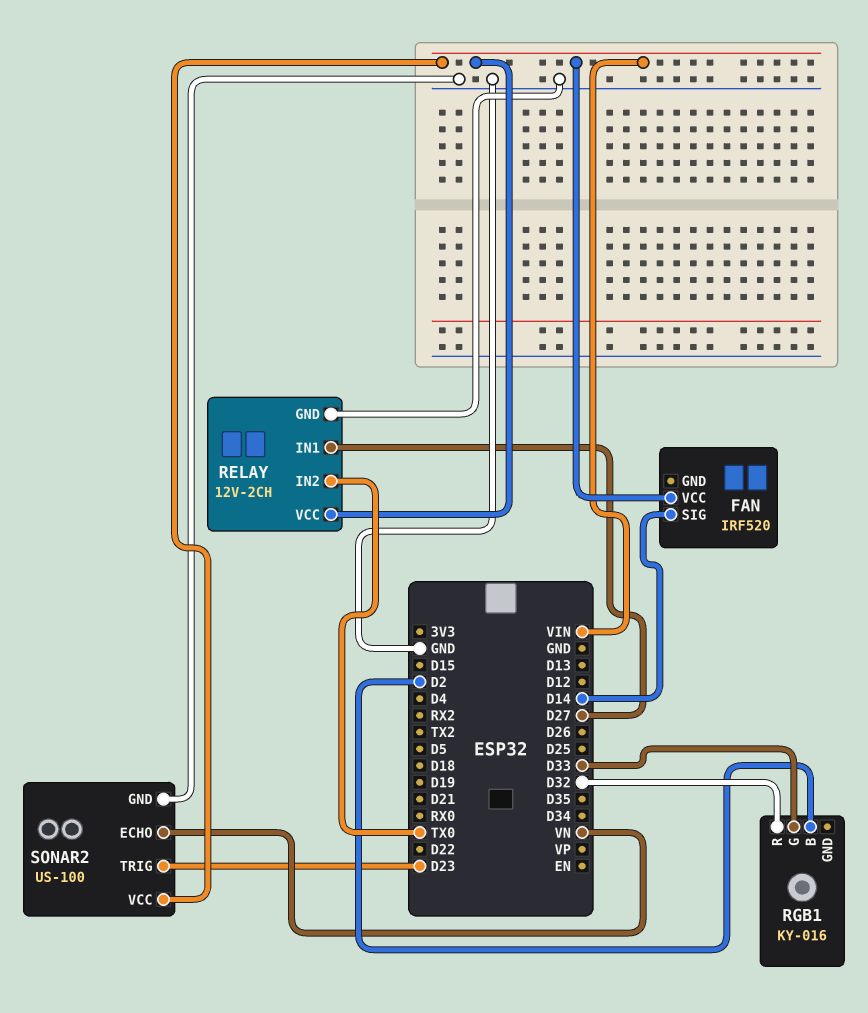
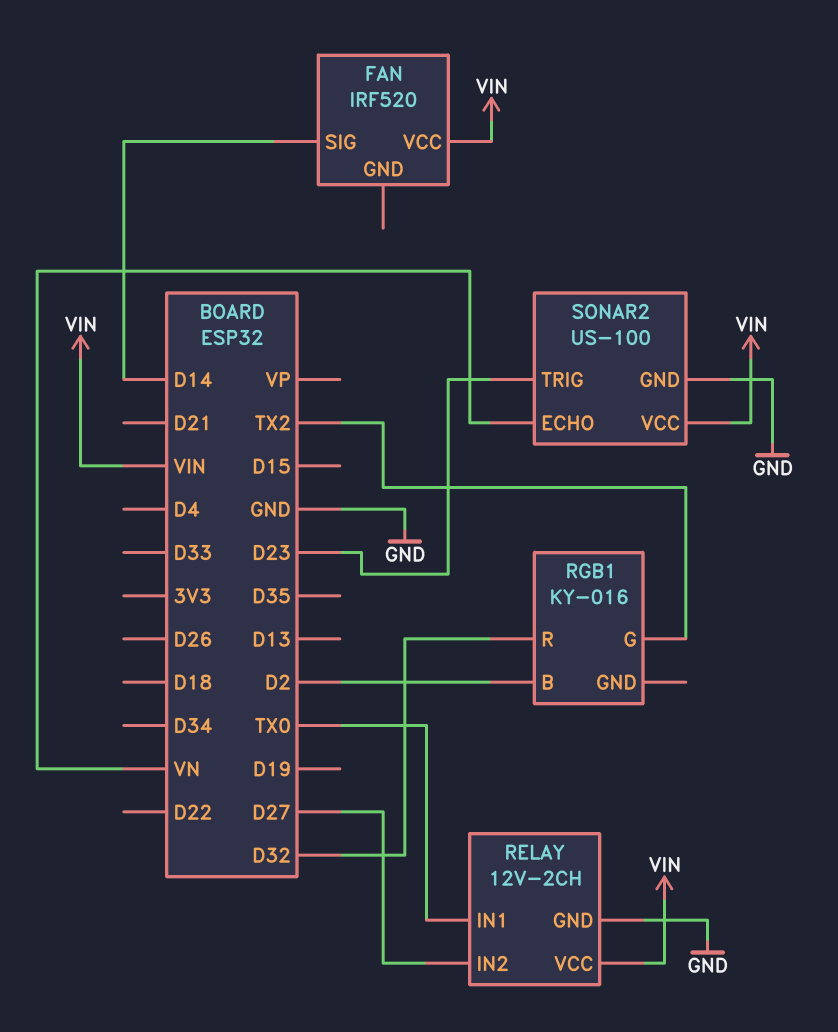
RELAY pin IN1: D27 -> TX0
RELAY pin IN2: TX0 -> D27
RGB1 pin G: D33 -> TX2

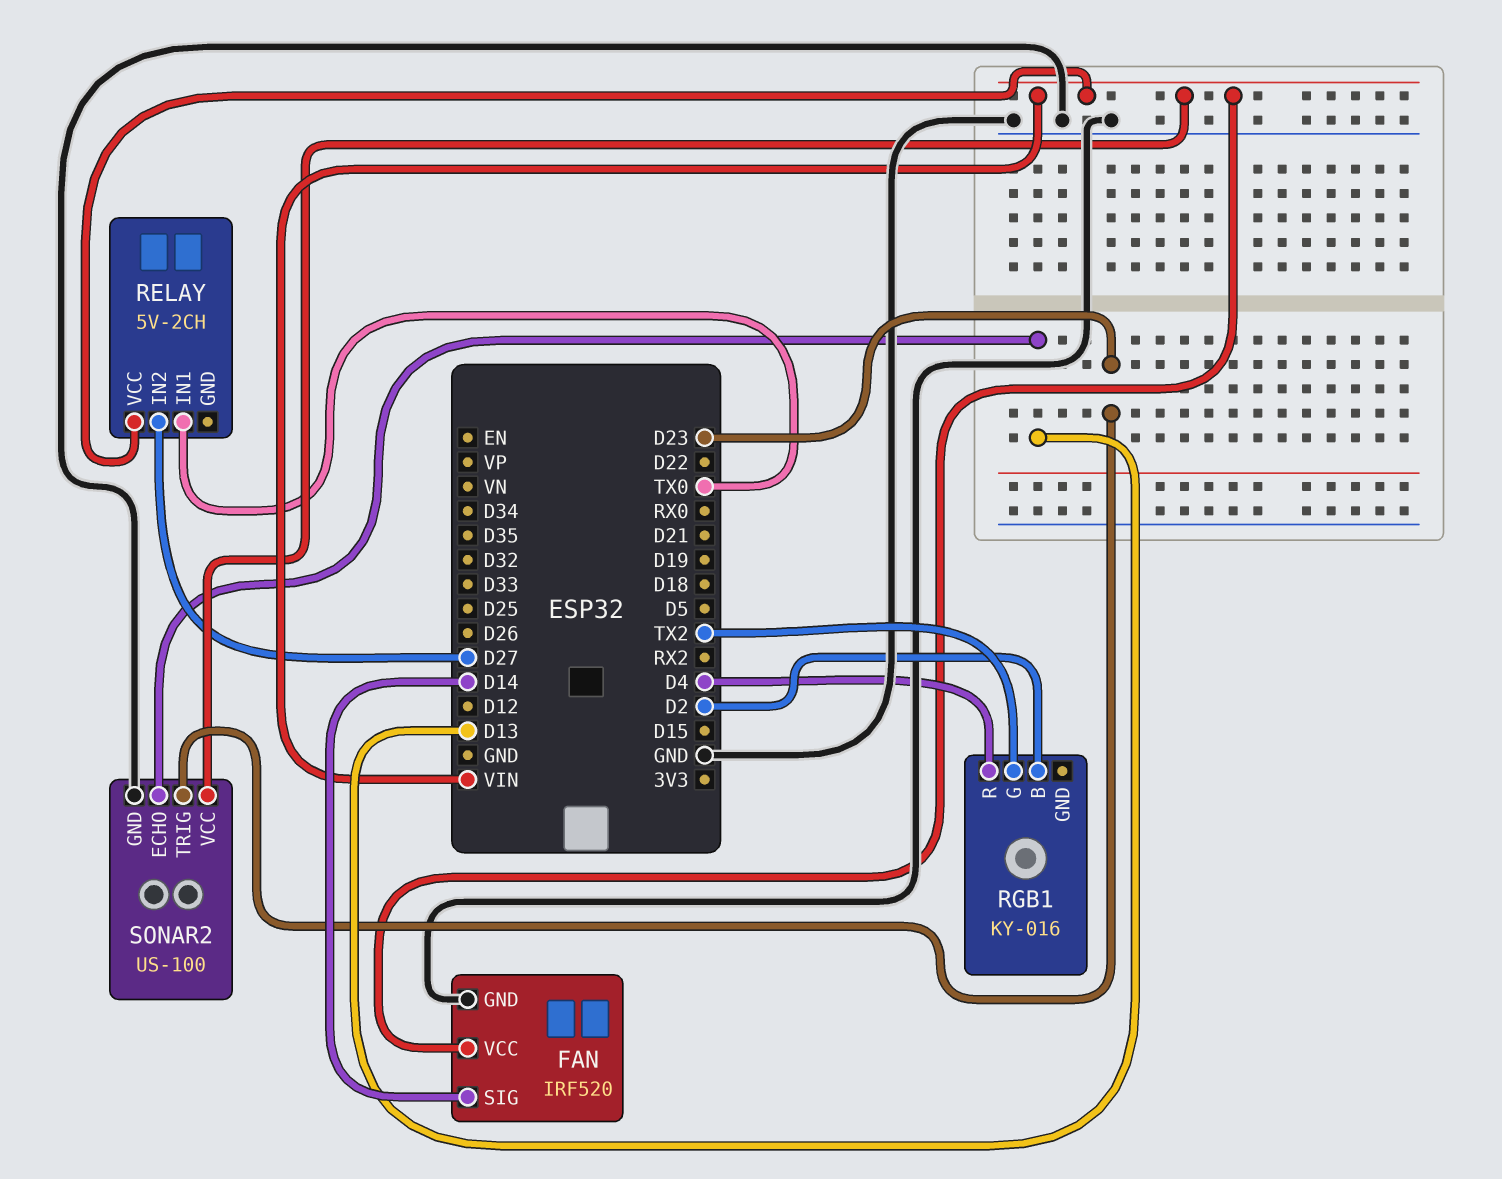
FAN pin GND: none -> GND
RELAY: 12V-2CH -> 5V-2CH
RELAY pin GND: GND -> none
RGB1 pin R: D32 -> D4
SONAR2 pin ECHO: VN -> D13

